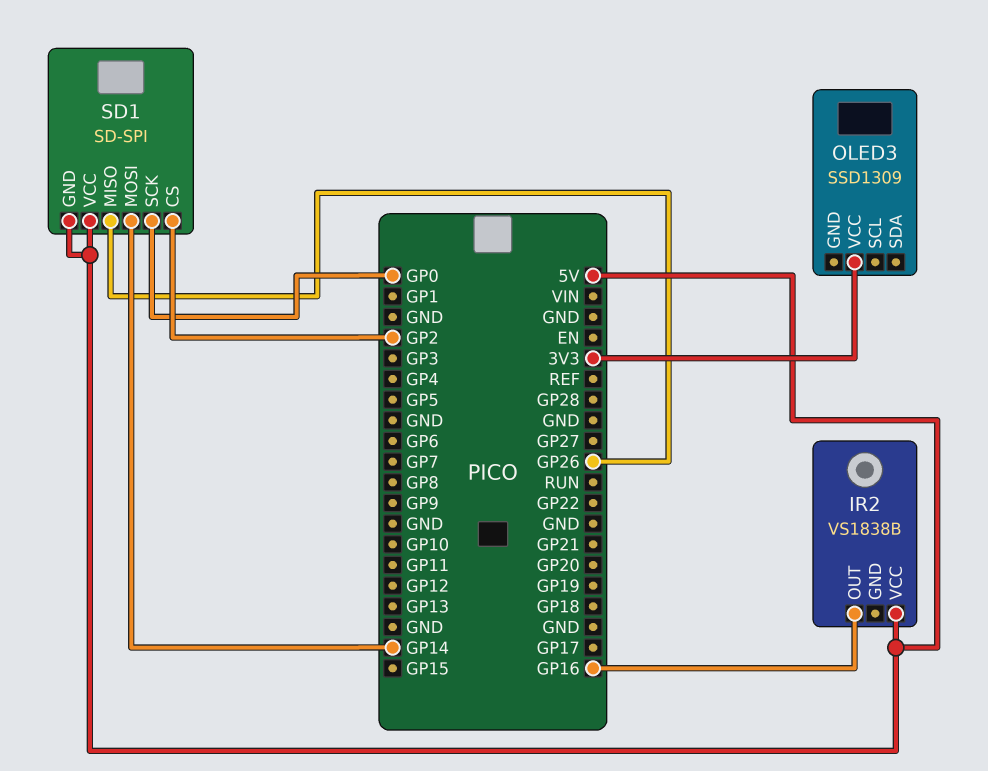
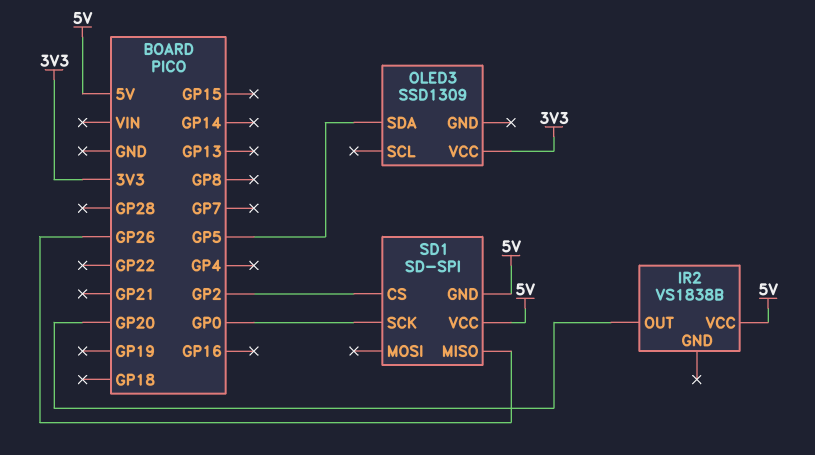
IR2 pin OUT: GP16 -> GP20
OLED3 pin SDA: none -> GP5
SD1 pin MOSI: GP14 -> none

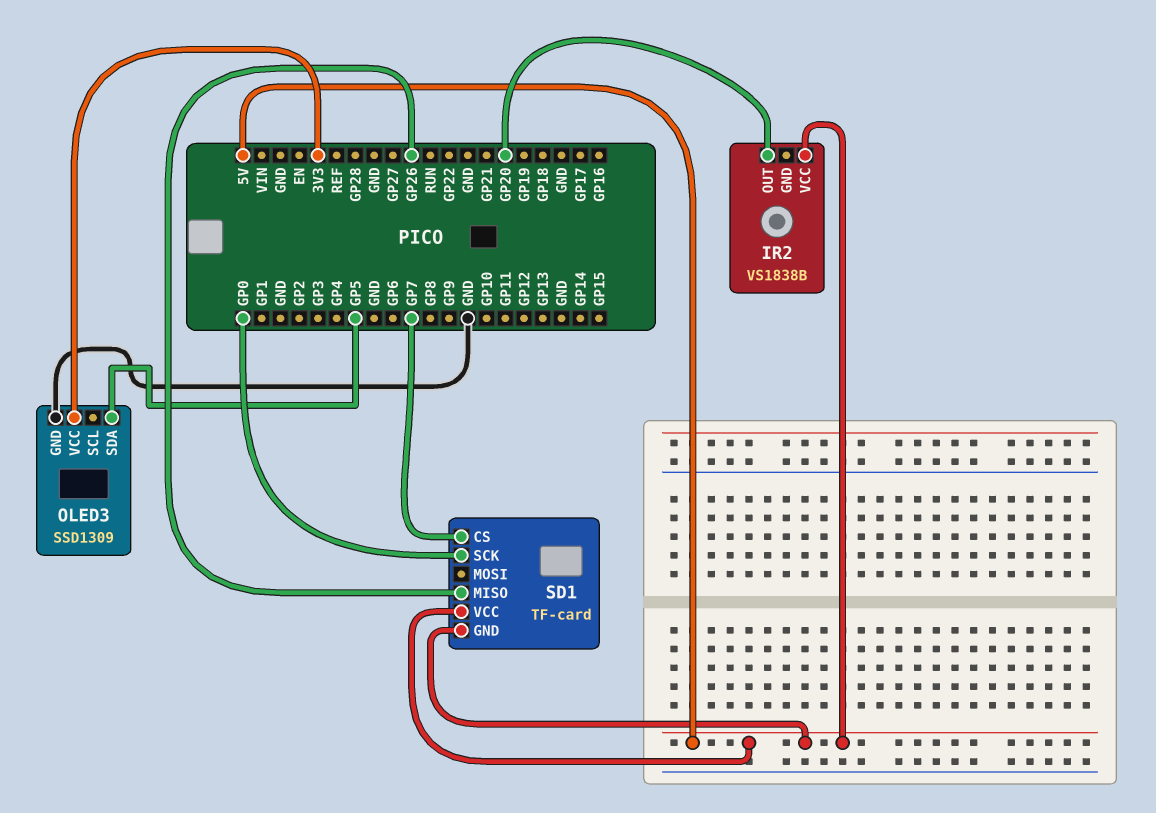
OLED3 pin GND: none -> GND
SD1: SD-SPI -> TF-card
SD1 pin CS: GP2 -> GP7

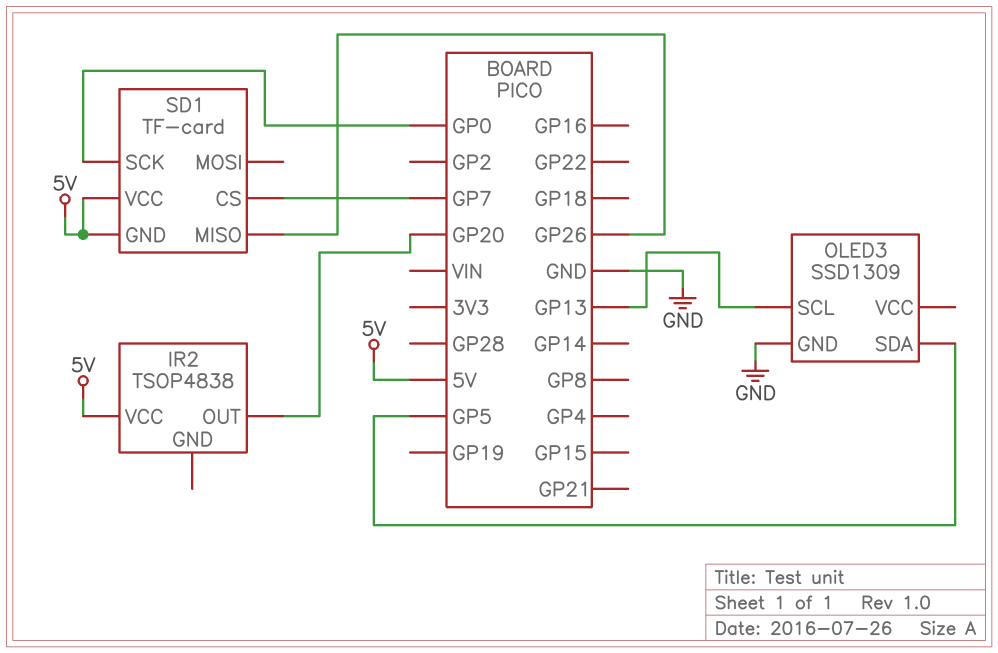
IR2: VS1838B -> TSOP4838
OLED3 pin SCL: none -> GP13
OLED3 pin VCC: 3V3 -> none

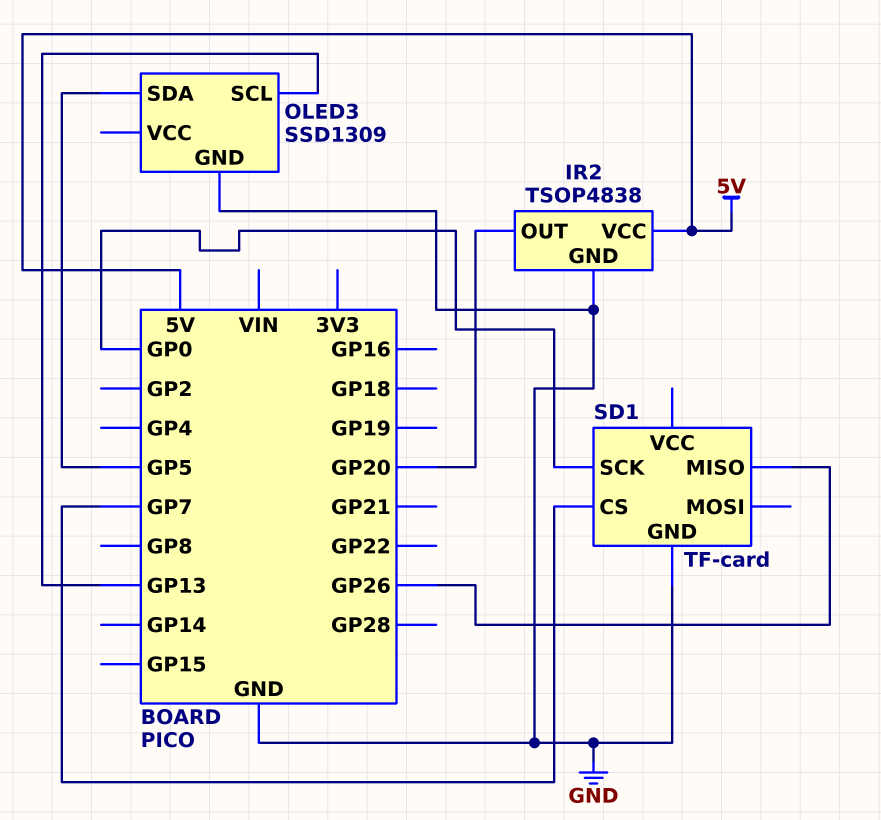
IR2 pin GND: none -> GND
SD1 pin GND: 5V -> GND
SD1 pin VCC: 5V -> none

